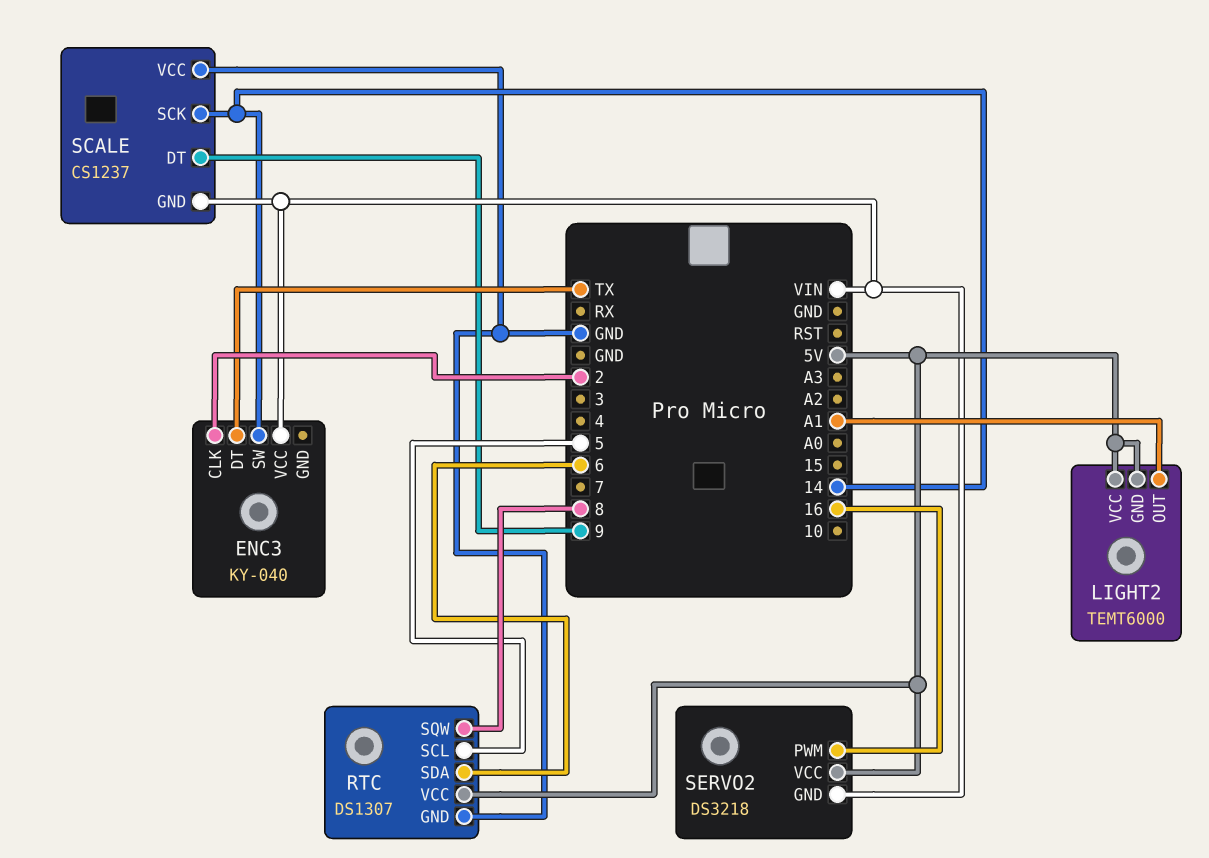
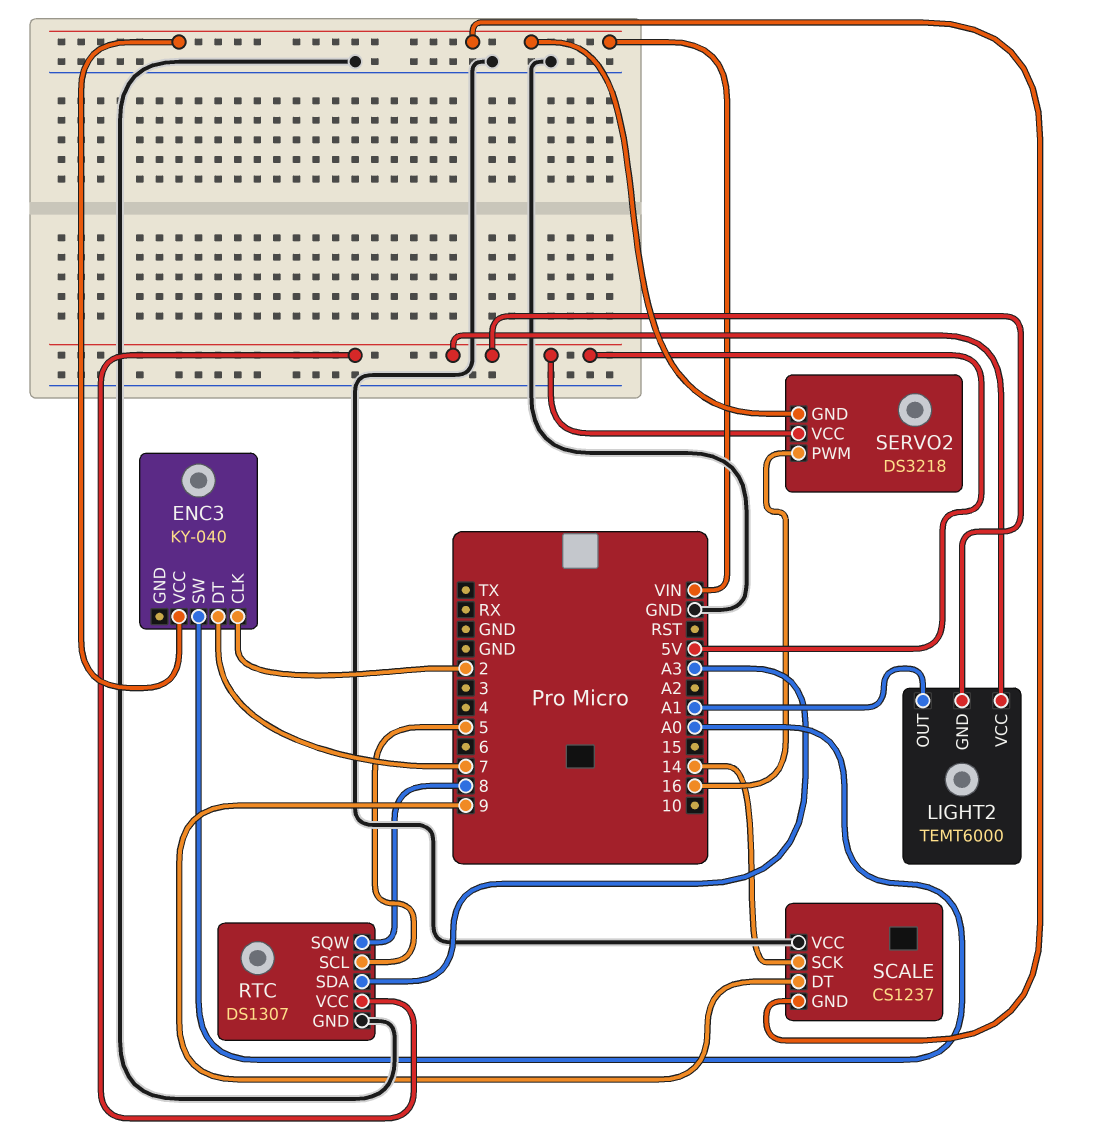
ENC3 pin DT: TX -> 7
ENC3 pin SW: 14 -> A0
RTC pin SDA: 6 -> A3

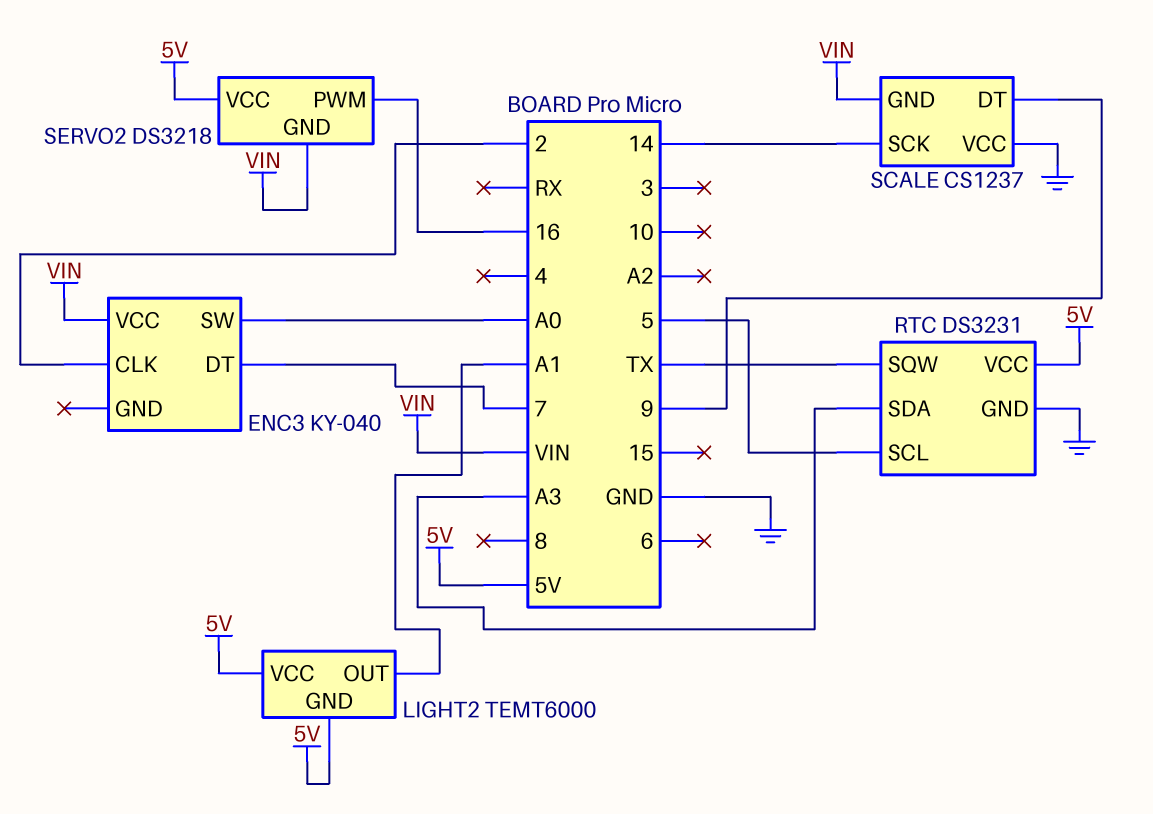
RTC: DS1307 -> DS3231
RTC pin SQW: 8 -> TX

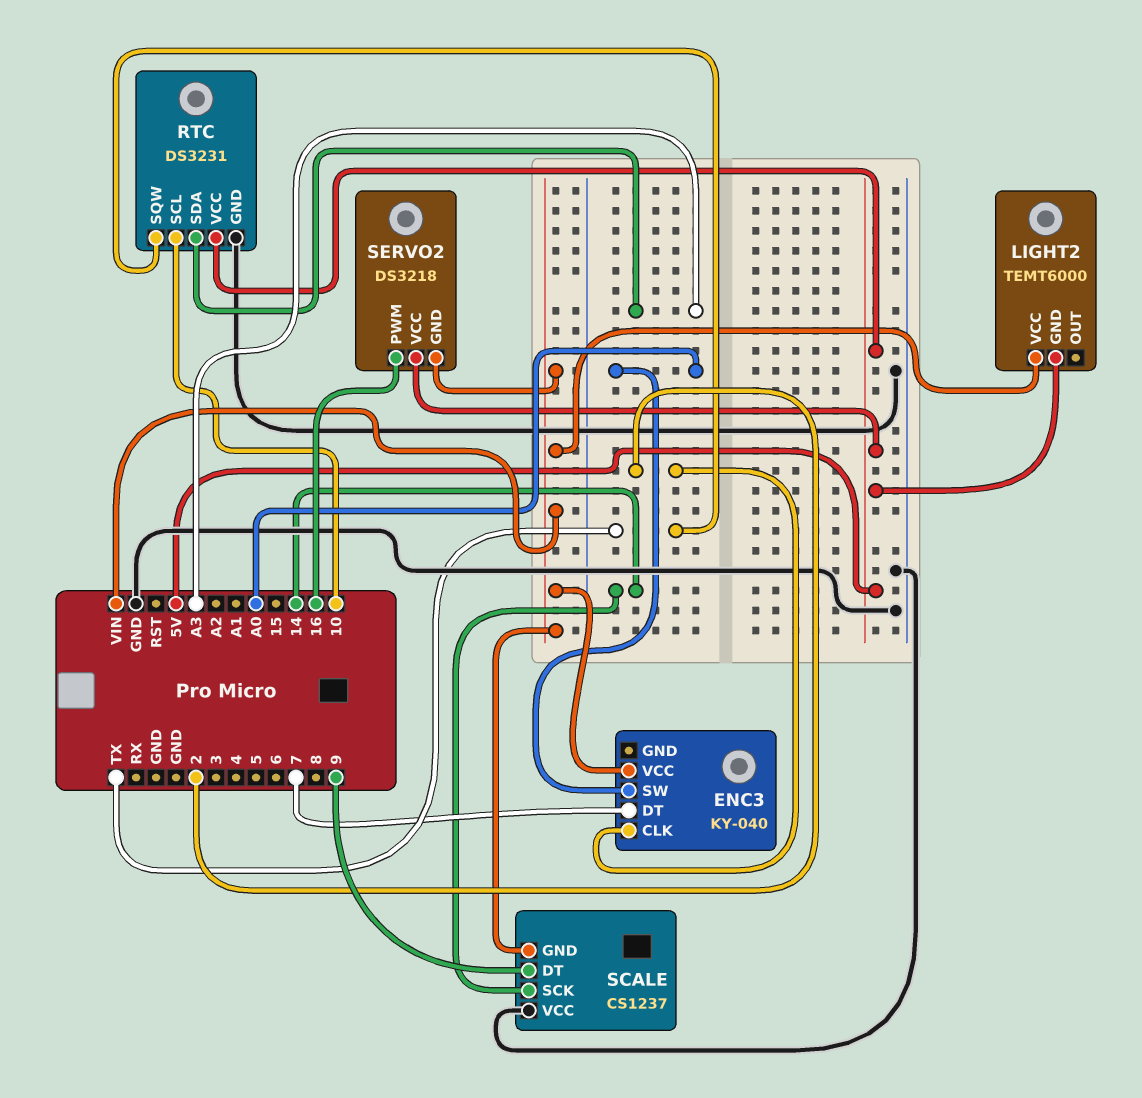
LIGHT2 pin OUT: A1 -> none
LIGHT2 pin VCC: 5V -> VIN
RTC pin SCL: 5 -> 10

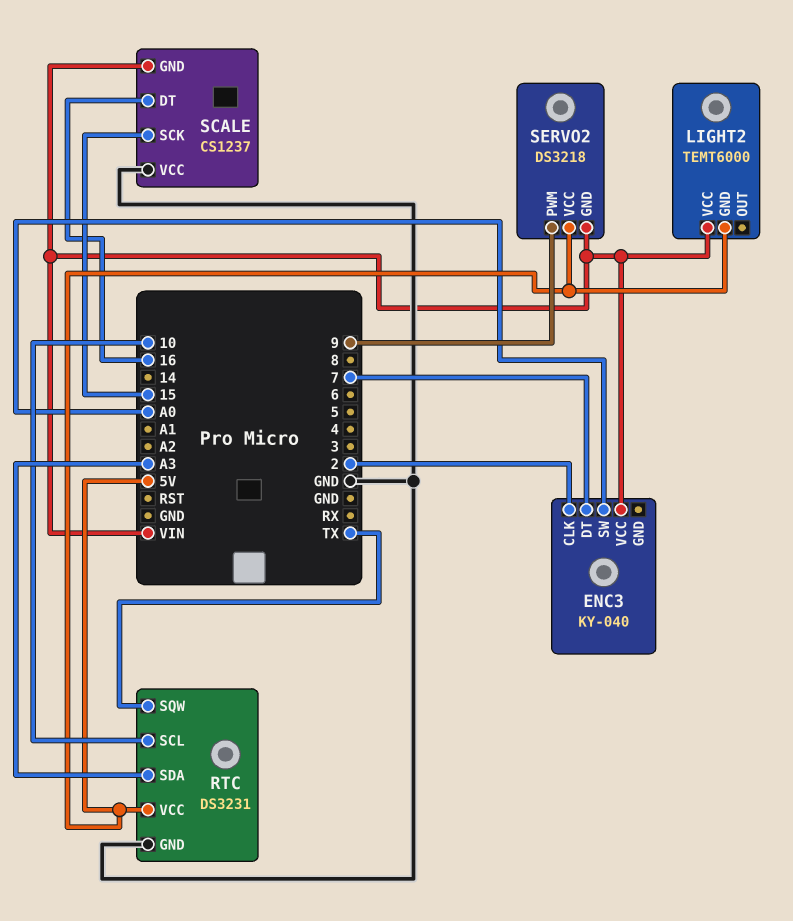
SCALE pin DT: 9 -> 16
SCALE pin SCK: 14 -> 15
SERVO2 pin PWM: 16 -> 9

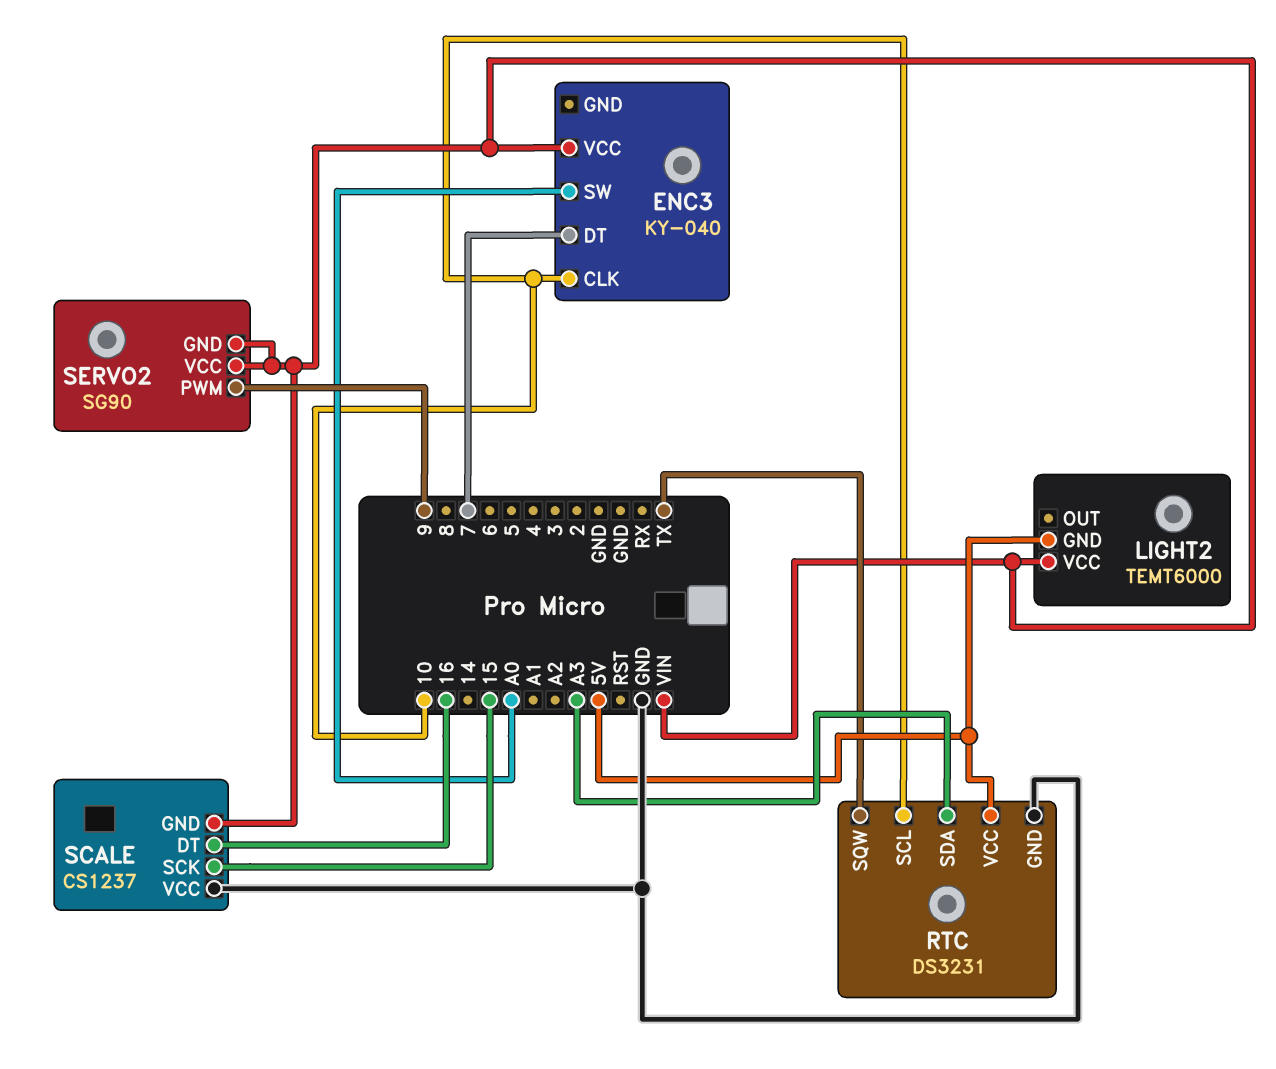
ENC3 pin CLK: 2 -> 10
SERVO2: DS3218 -> SG90
SERVO2 pin VCC: 5V -> VIN

